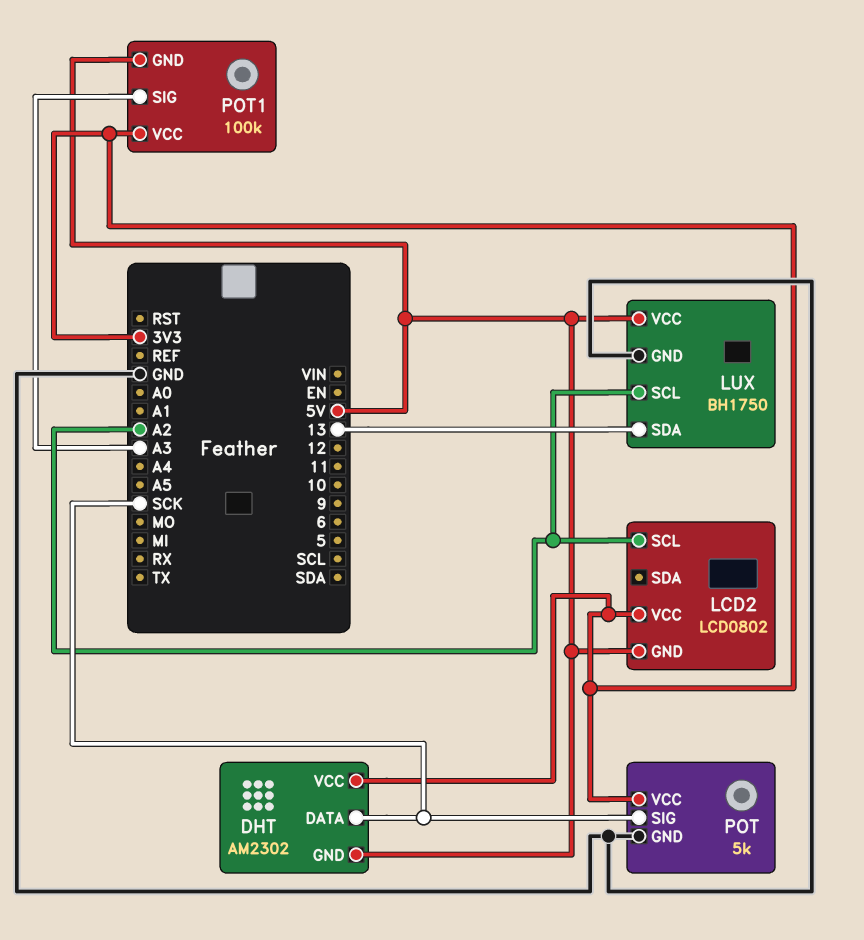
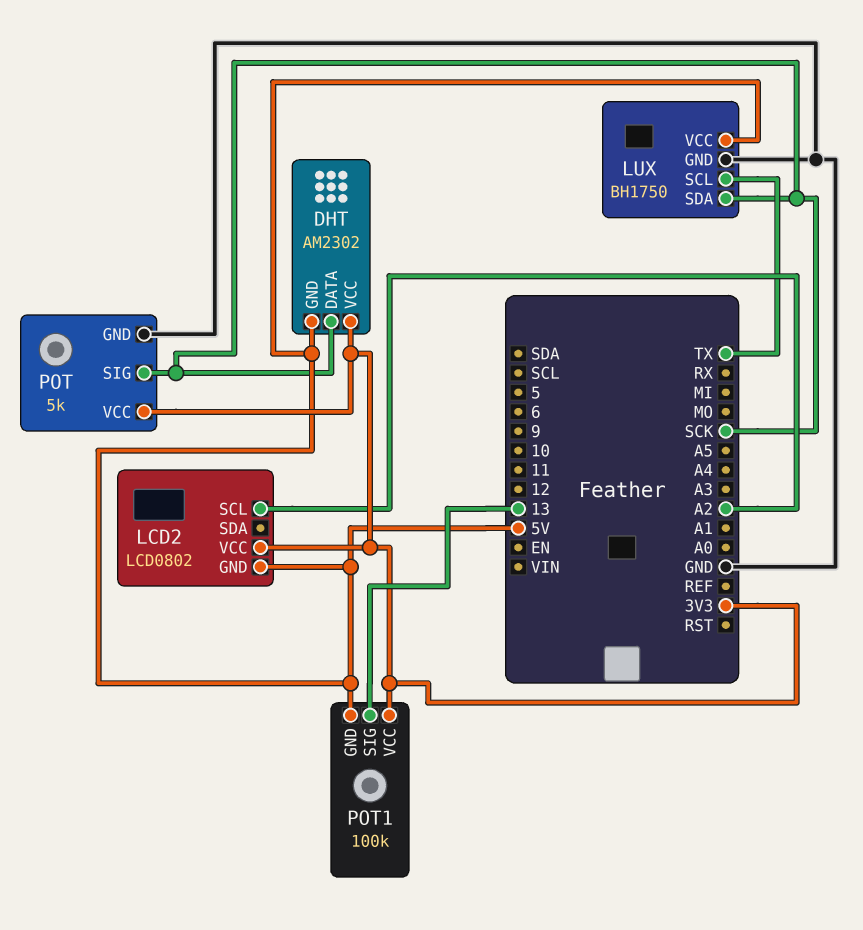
LUX pin SCL: A2 -> TX
LUX pin SDA: 13 -> SCK
POT1 pin SIG: A3 -> 13

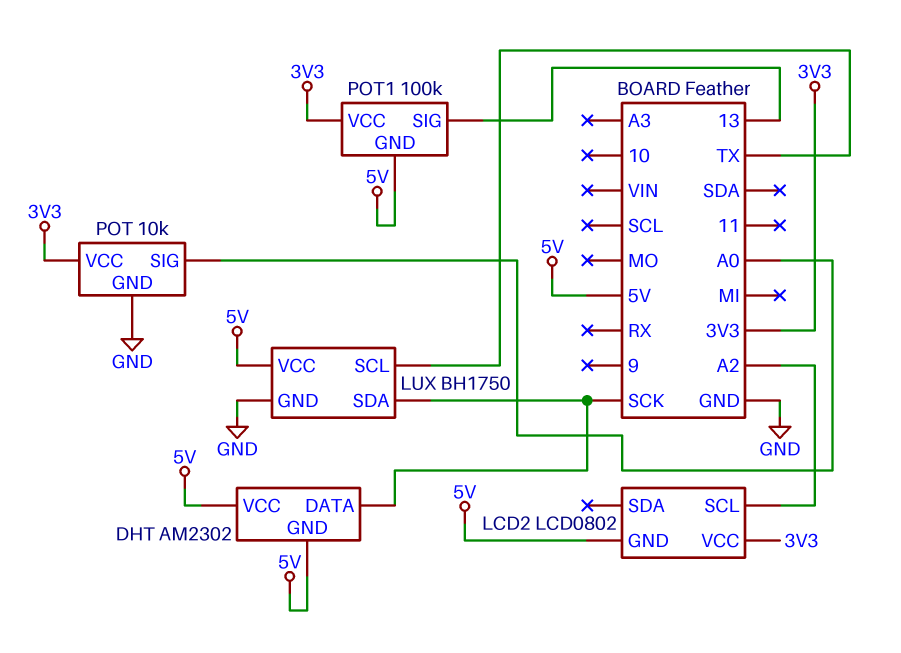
DHT pin VCC: 3V3 -> 5V
POT: 5k -> 10k
POT pin SIG: SCK -> A0

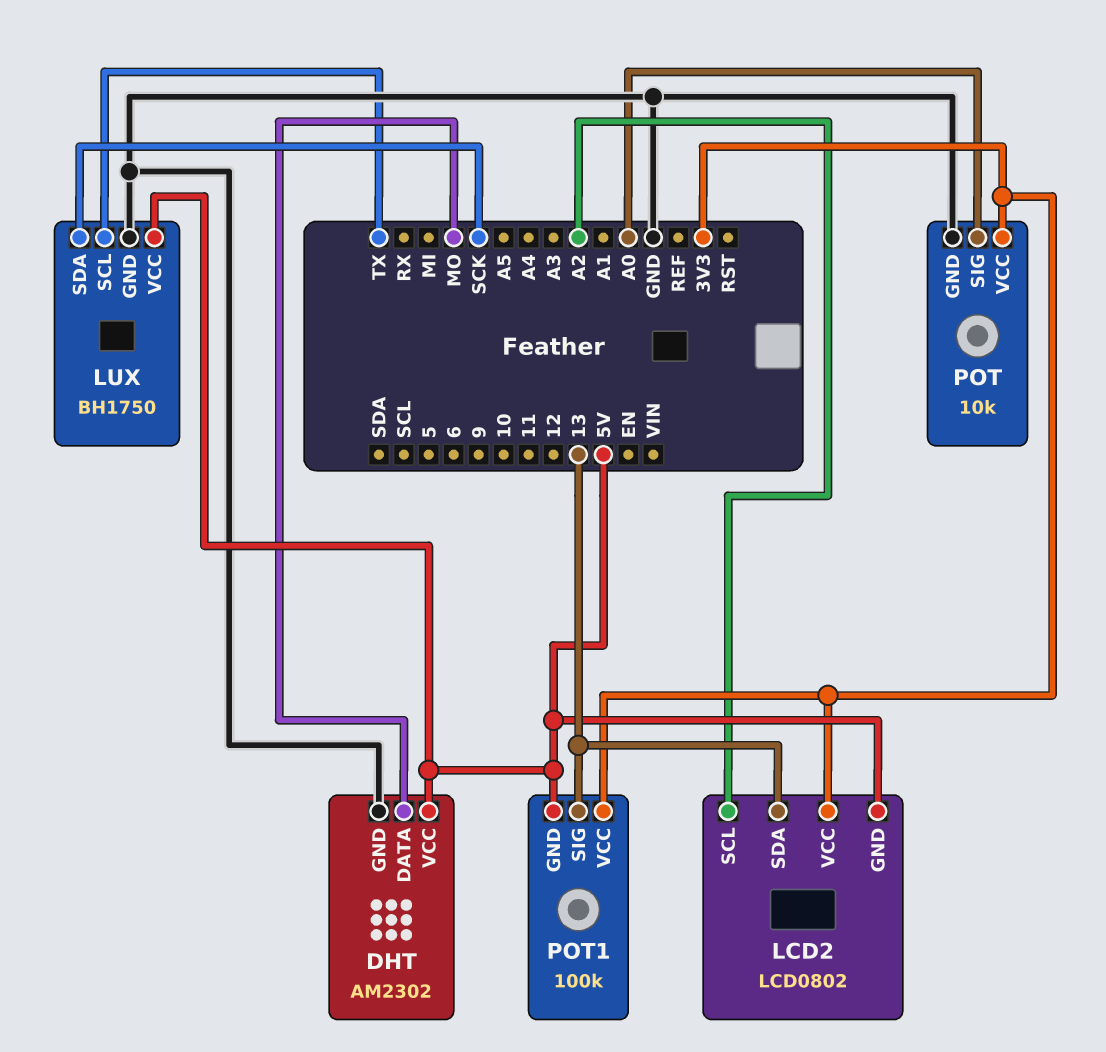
DHT pin DATA: SCK -> MO
DHT pin GND: 5V -> GND
LCD2 pin SDA: none -> 13

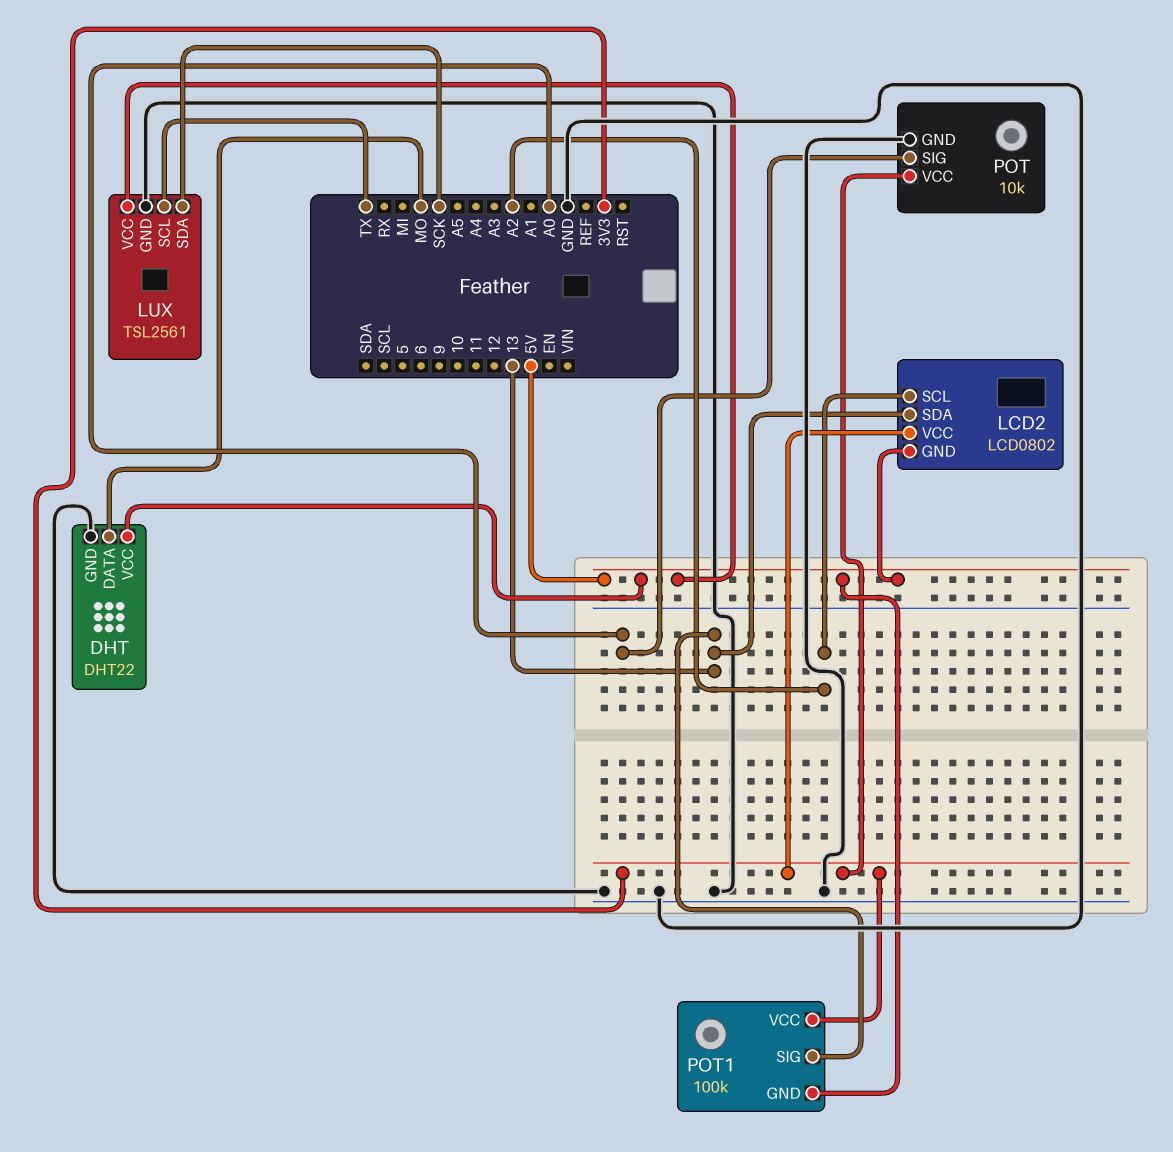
DHT: AM2302 -> DHT22
LUX: BH1750 -> TSL2561

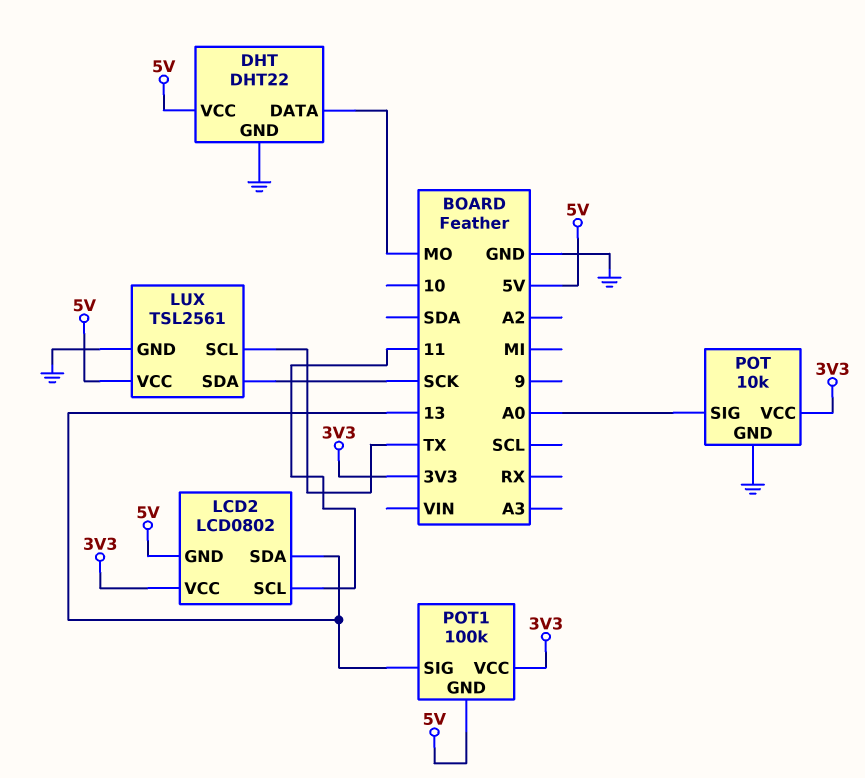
LCD2 pin SCL: A2 -> 11

